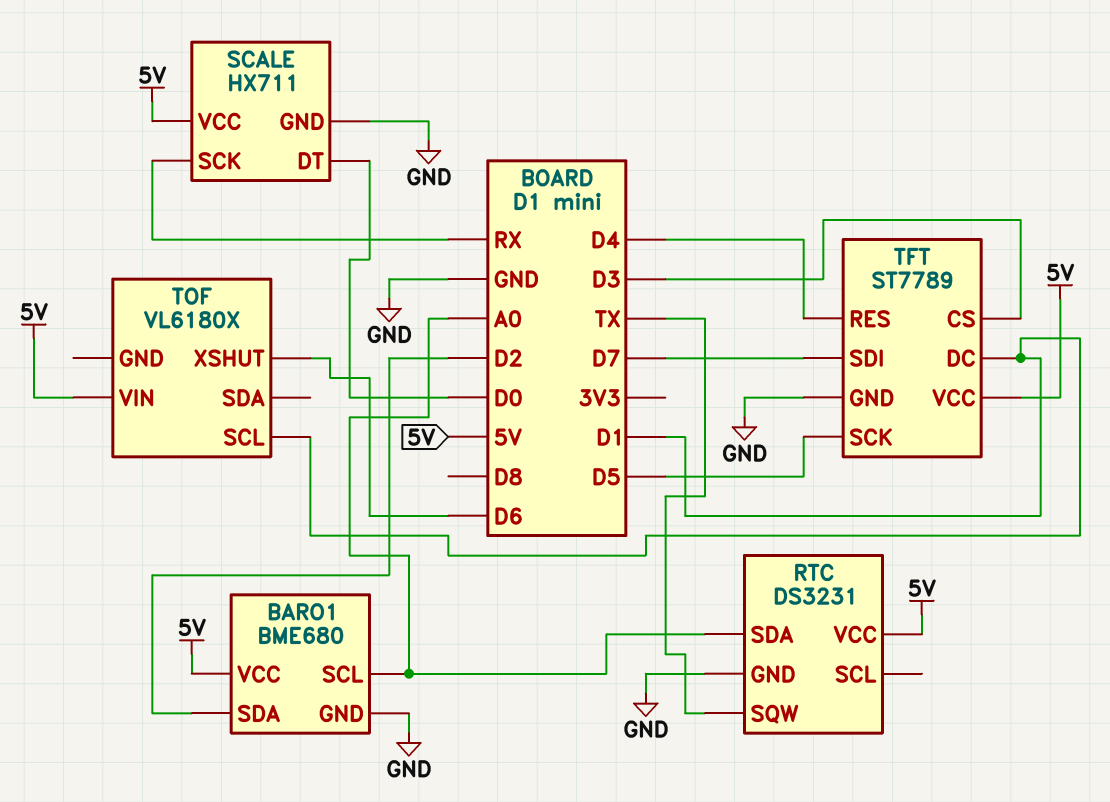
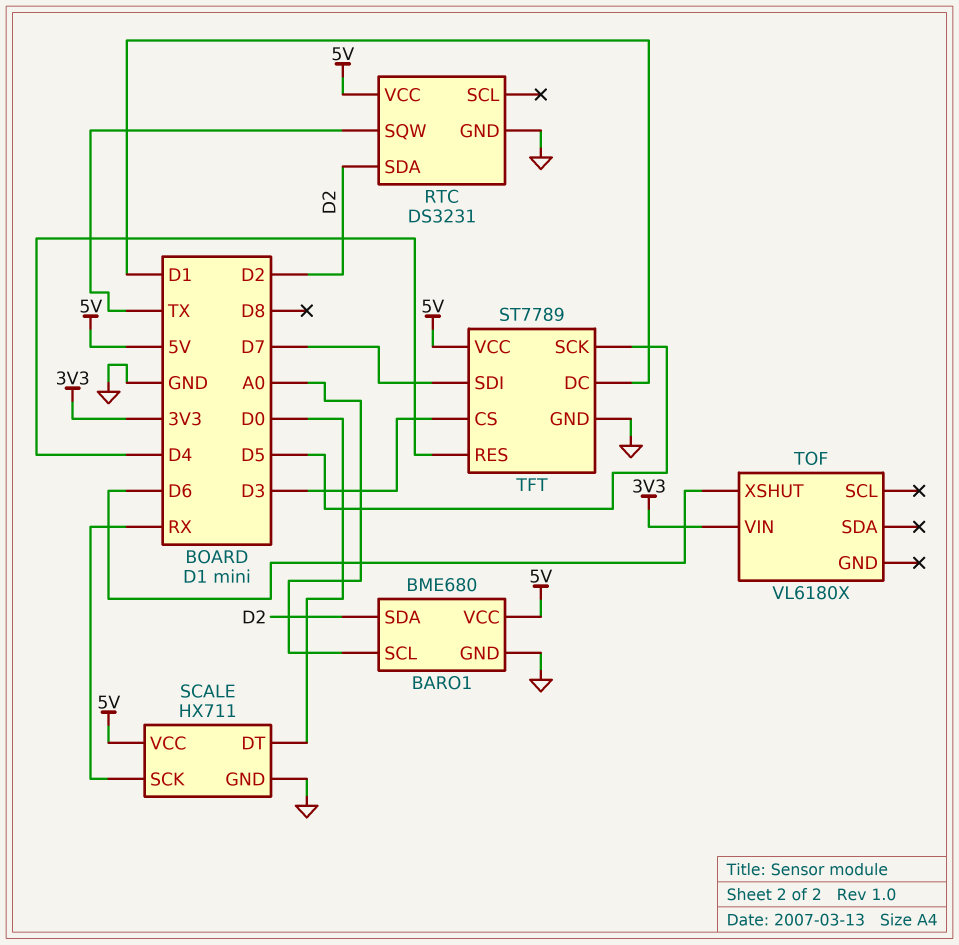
RTC pin SDA: A0 -> D2
TOF pin SCL: D1 -> none
TOF pin VIN: 5V -> 3V3

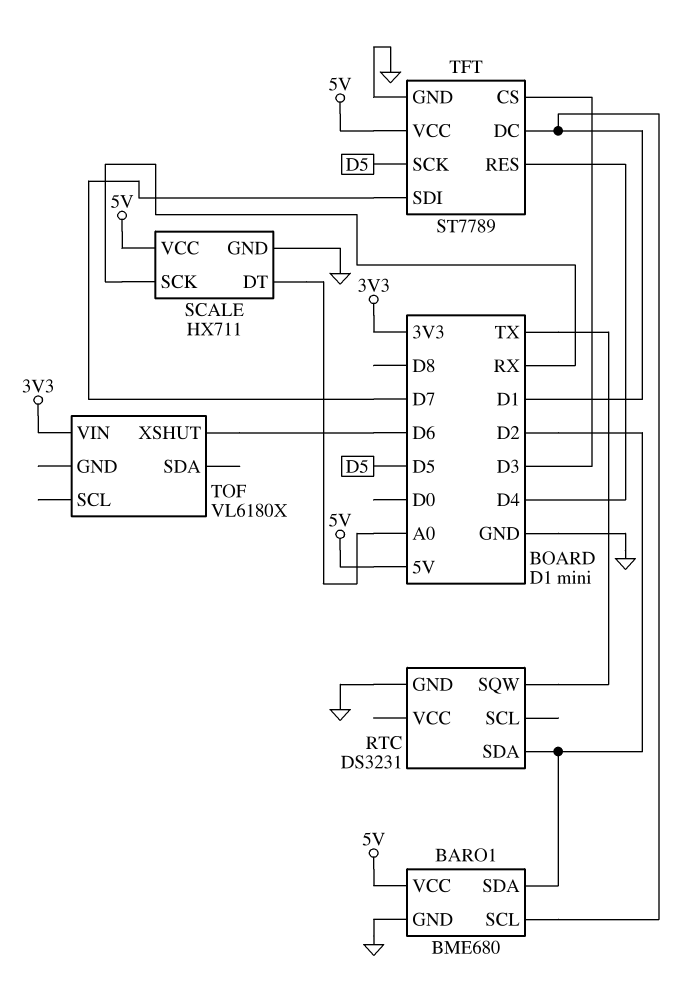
BARO1 pin SCL: A0 -> D1
RTC pin VCC: 5V -> none
SCALE pin DT: D0 -> A0

